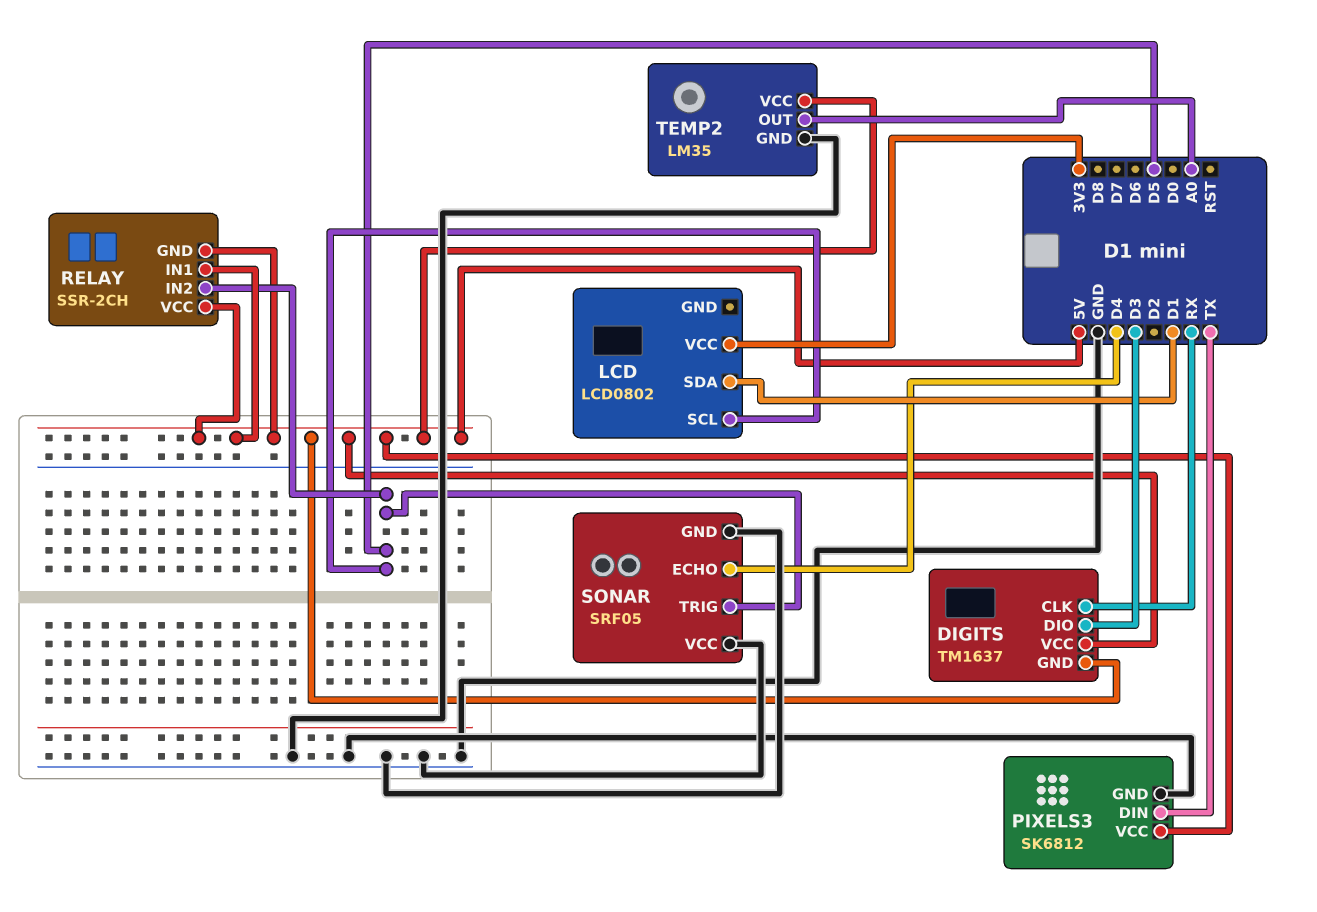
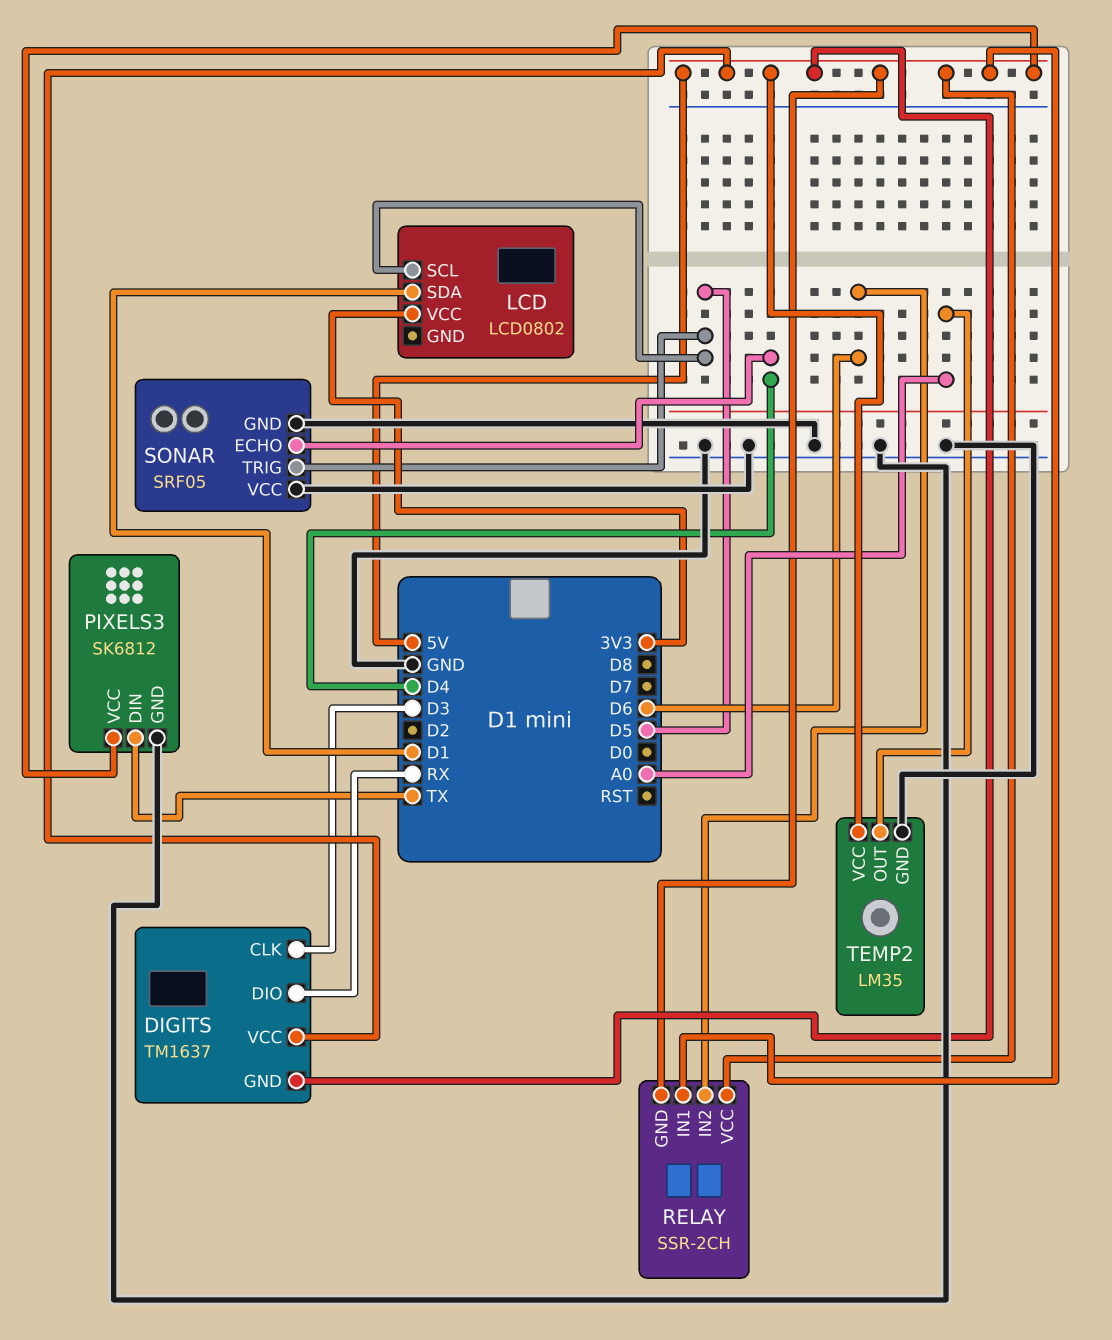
DIGITS pin CLK: RX -> D3
DIGITS pin DIO: D3 -> RX
RELAY pin IN2: D5 -> D6

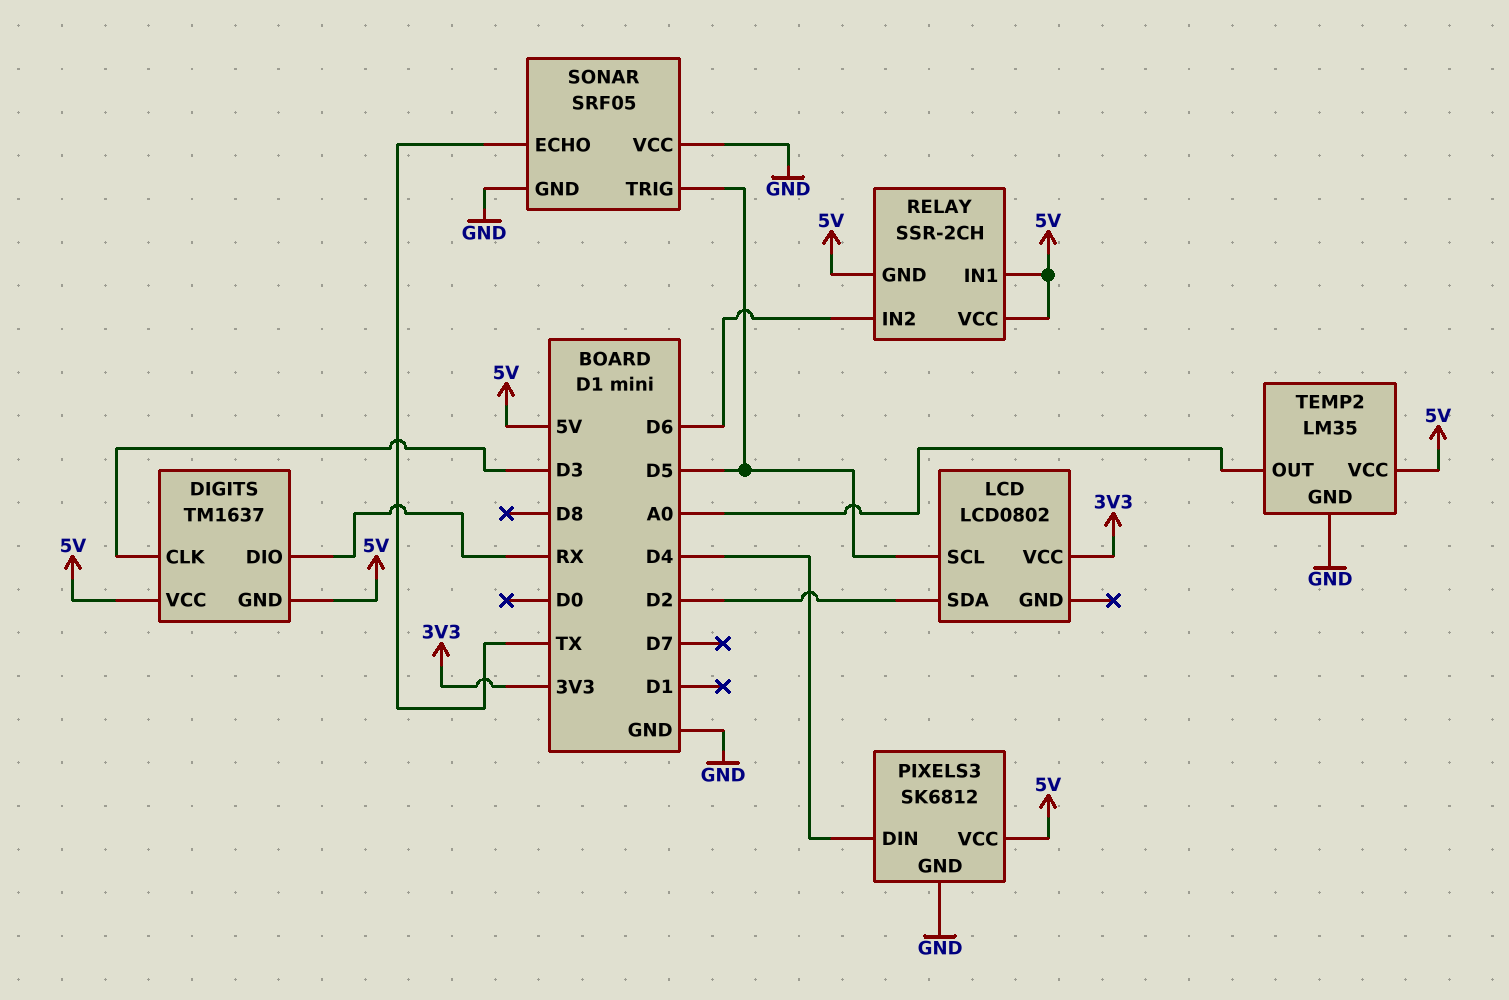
LCD pin SDA: D1 -> D2
PIXELS3 pin DIN: TX -> D4
SONAR pin ECHO: D4 -> TX

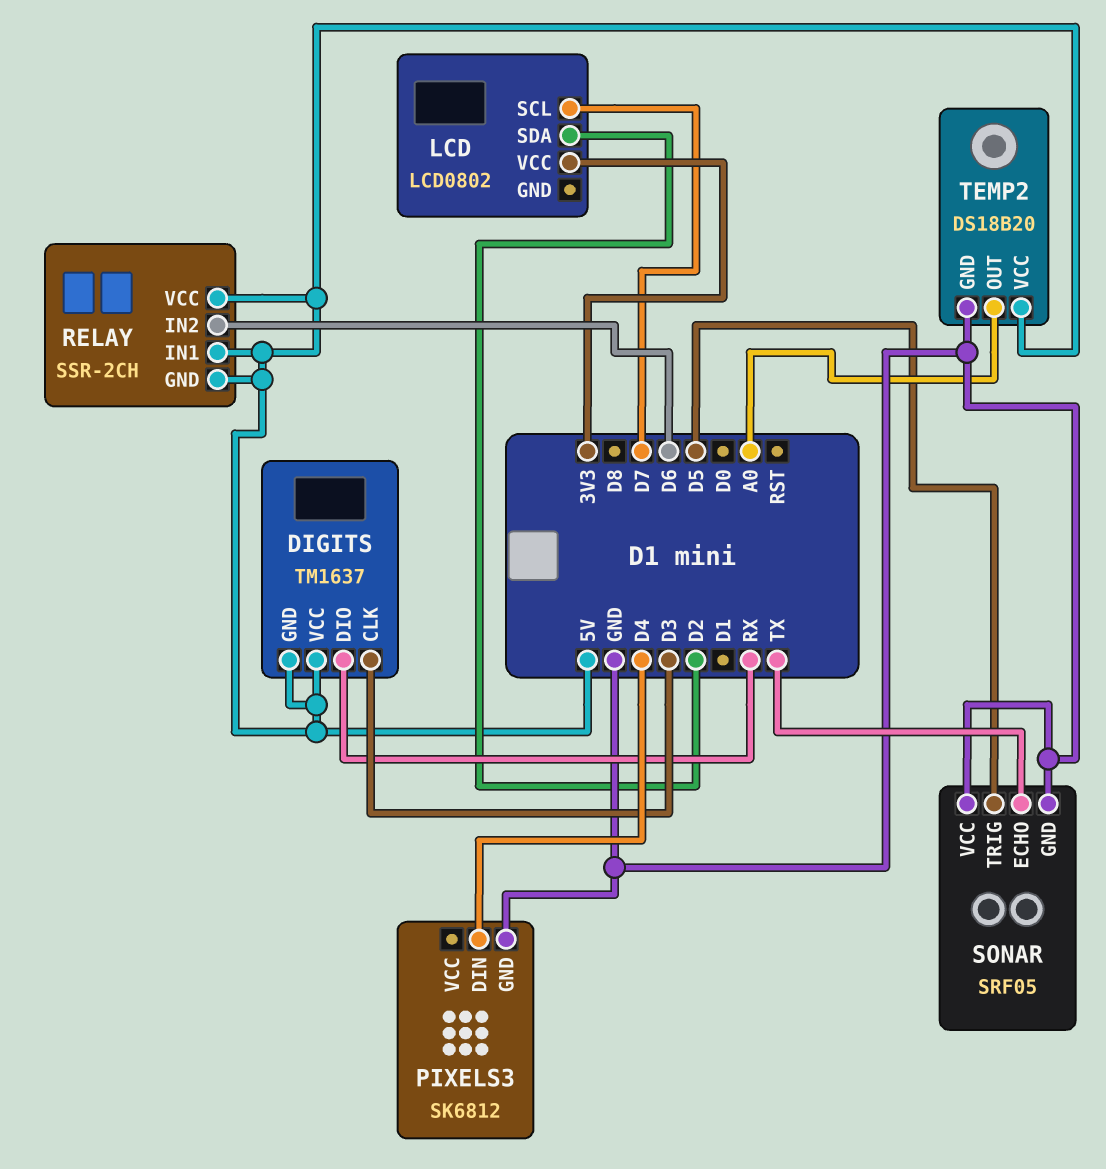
LCD pin SCL: D5 -> D7
PIXELS3 pin VCC: 5V -> none
TEMP2: LM35 -> DS18B20

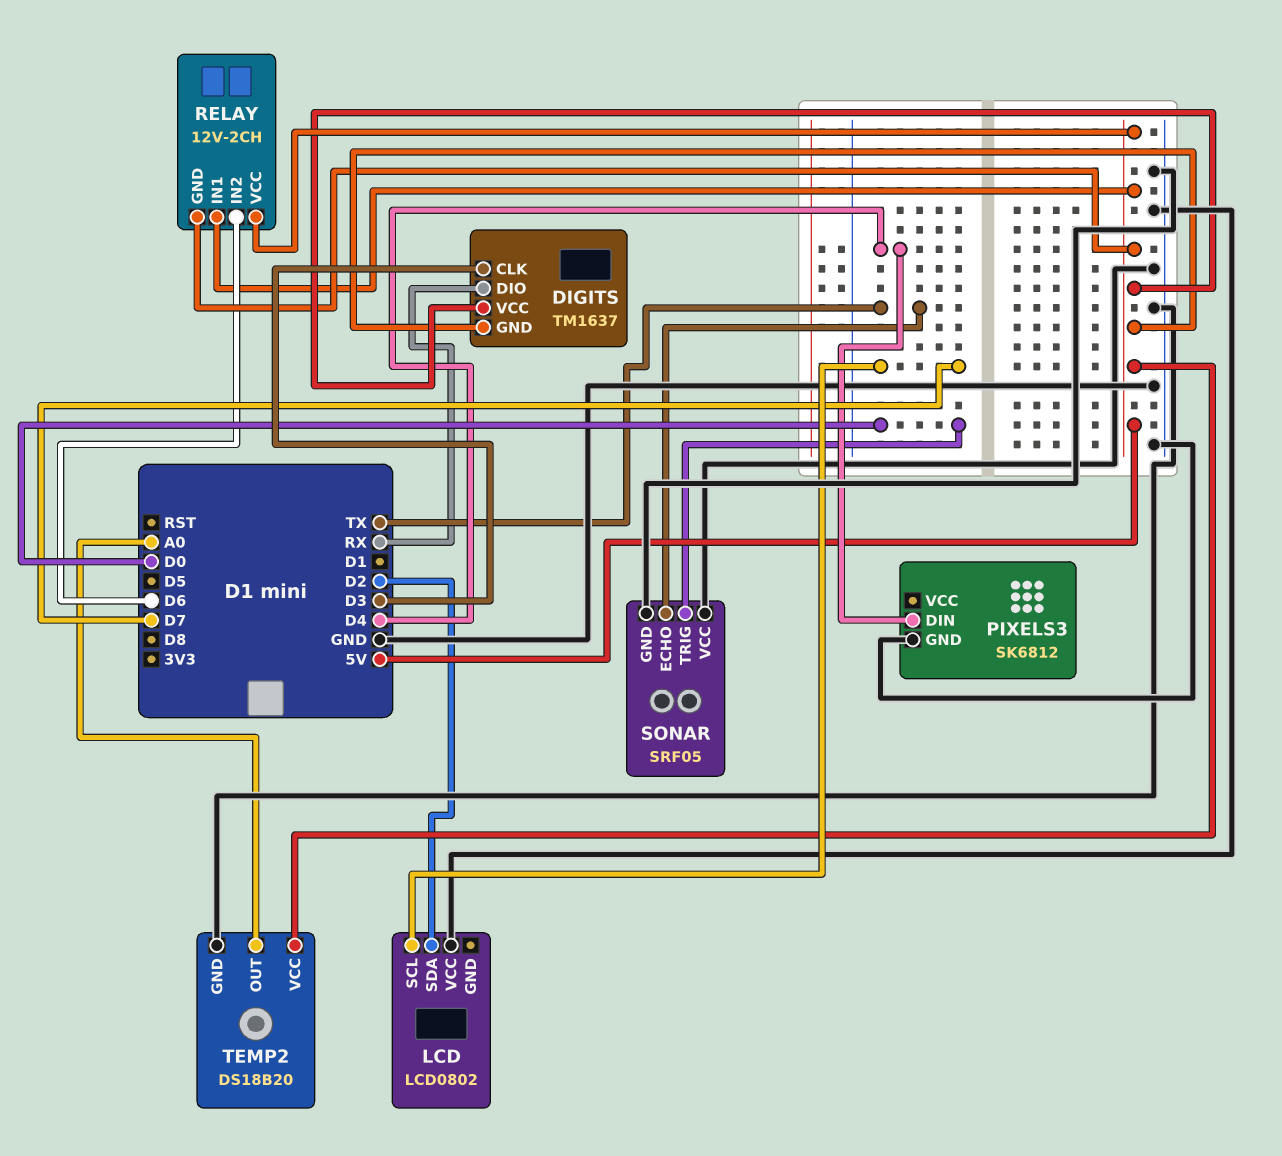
LCD pin VCC: 3V3 -> GND
RELAY: SSR-2CH -> 12V-2CH
SONAR pin TRIG: D5 -> D0

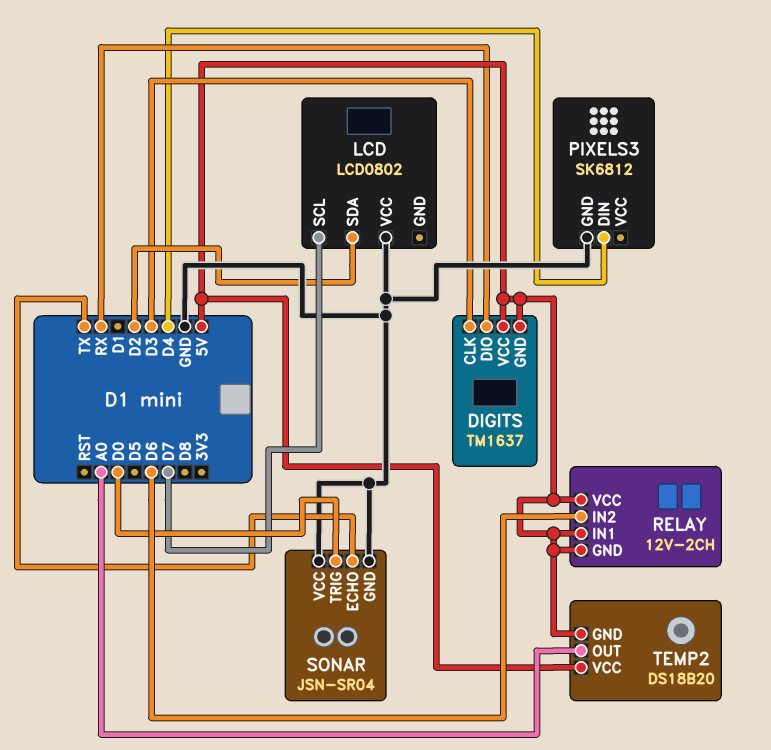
SONAR: SRF05 -> JSN-SR04
TEMP2 pin GND: GND -> 5V

